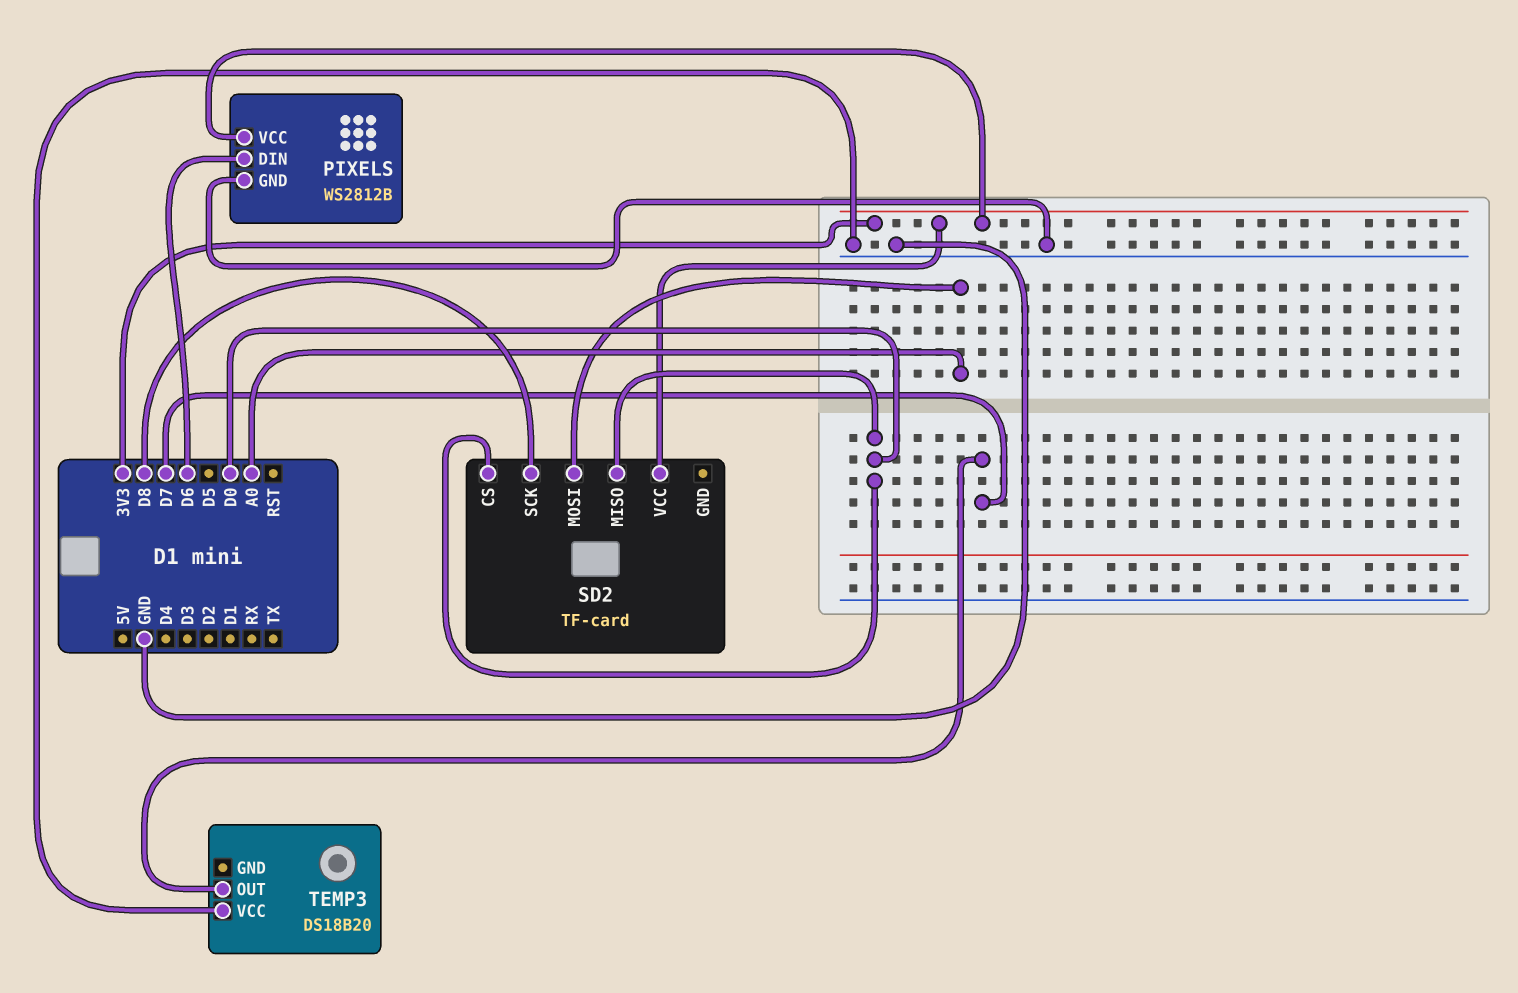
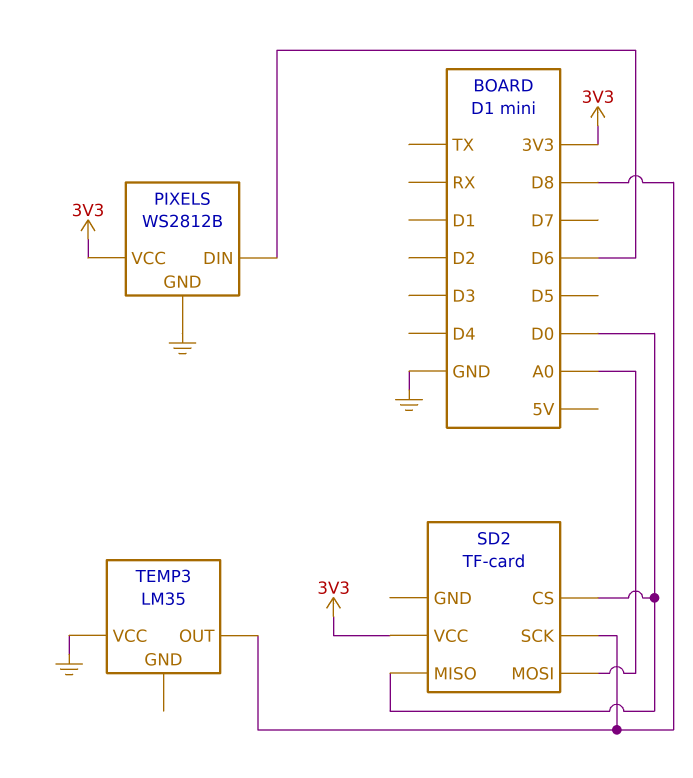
TEMP3: DS18B20 -> LM35
TEMP3 pin OUT: D7 -> D8

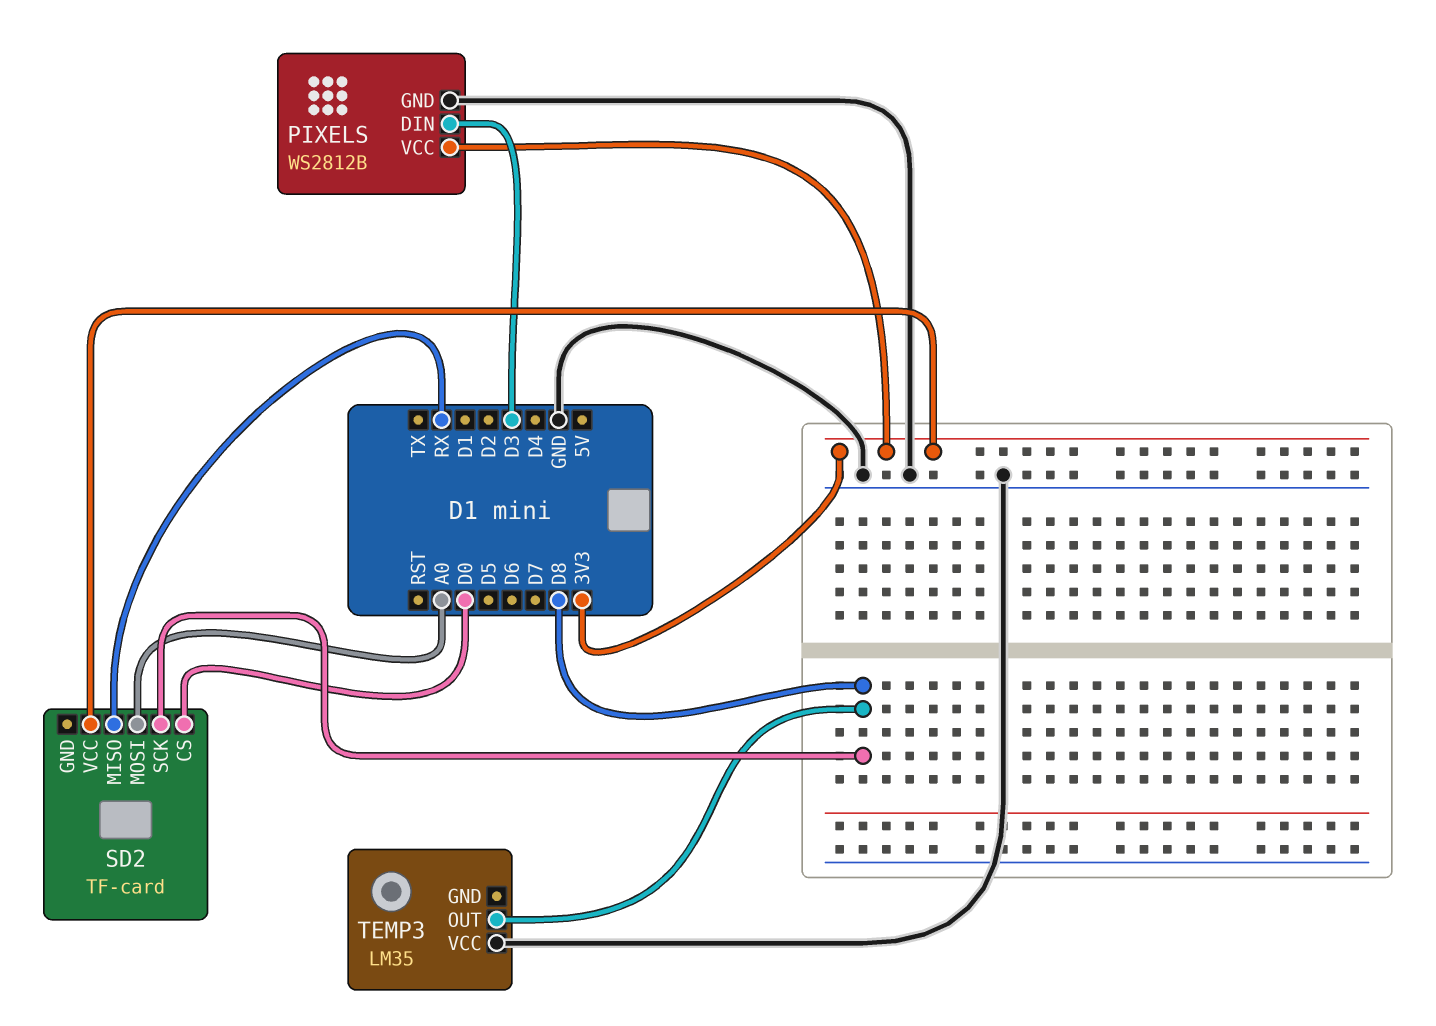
PIXELS pin DIN: D6 -> D3
SD2 pin MISO: D0 -> RX

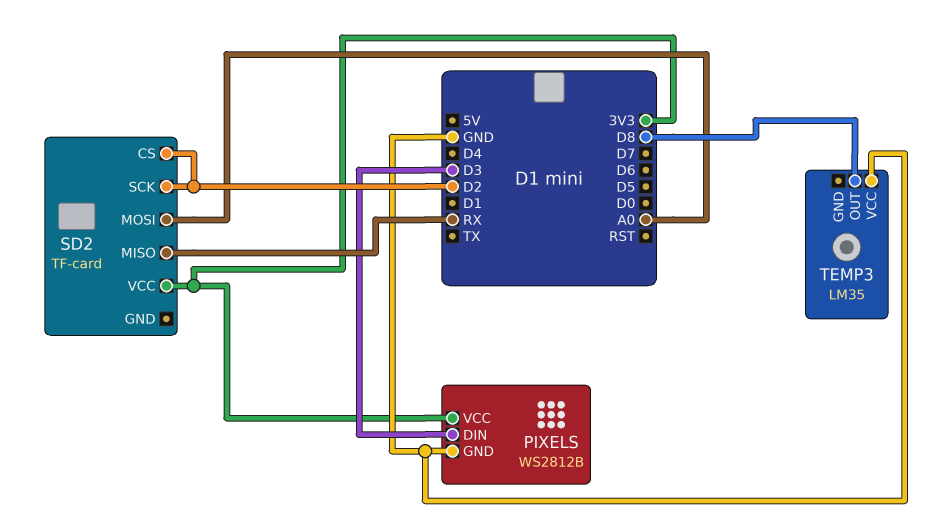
SD2 pin CS: D0 -> D2
SD2 pin SCK: D8 -> D2

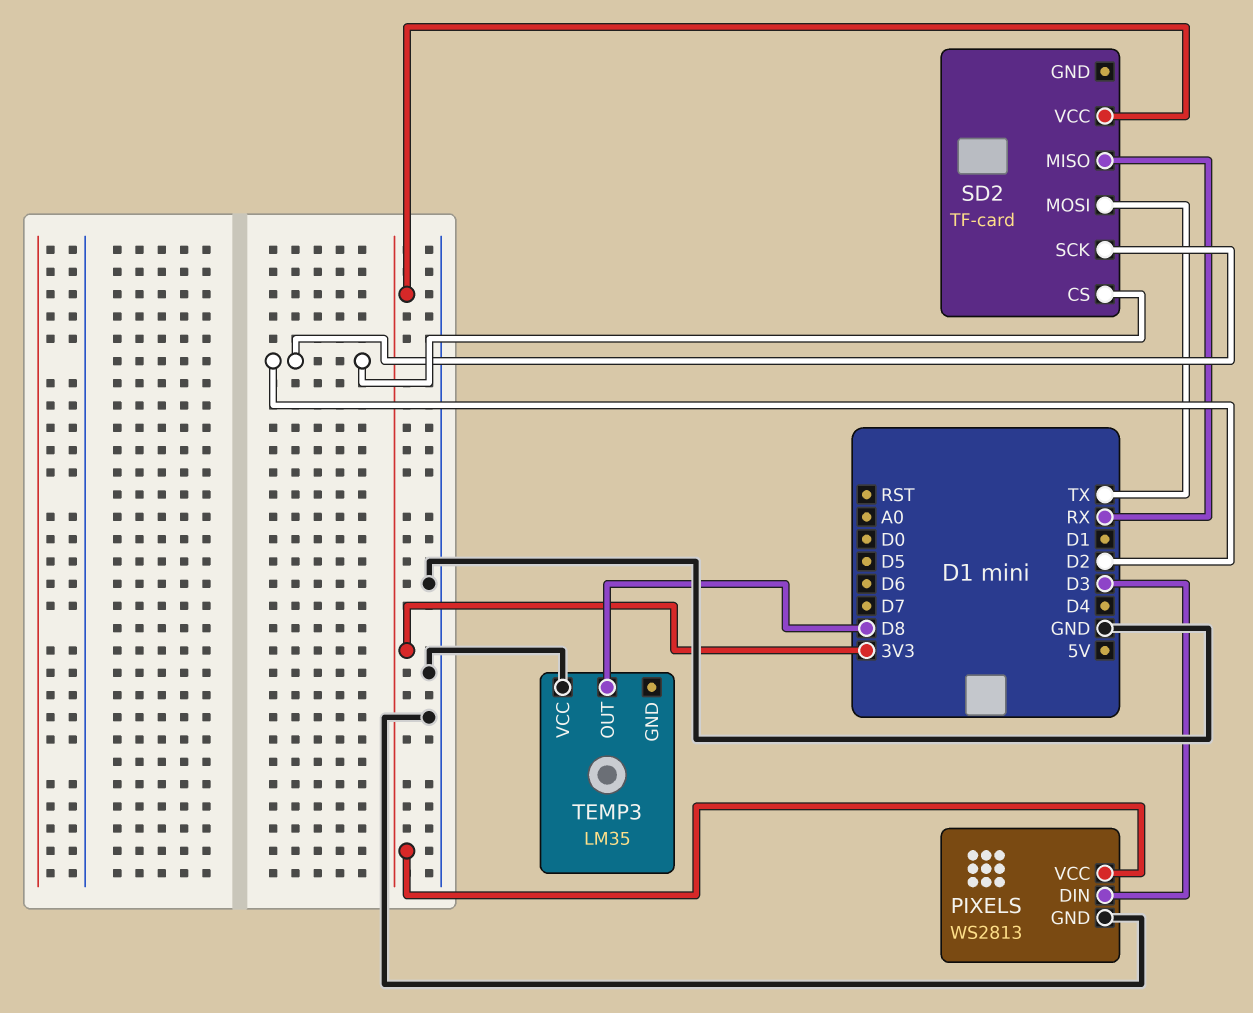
PIXELS: WS2812B -> WS2813
SD2 pin MOSI: A0 -> TX

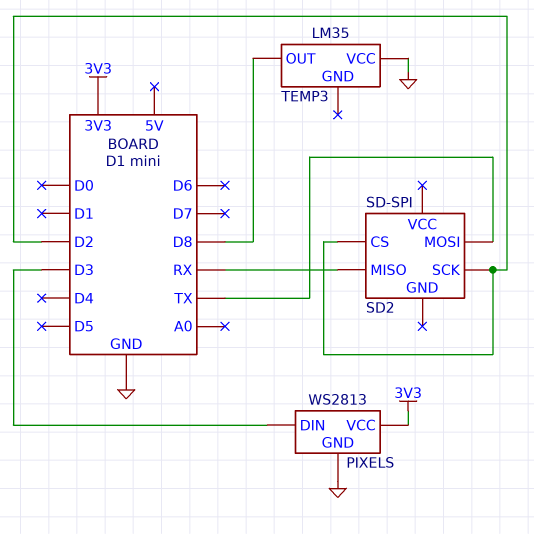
SD2: TF-card -> SD-SPI
SD2 pin VCC: 3V3 -> none

